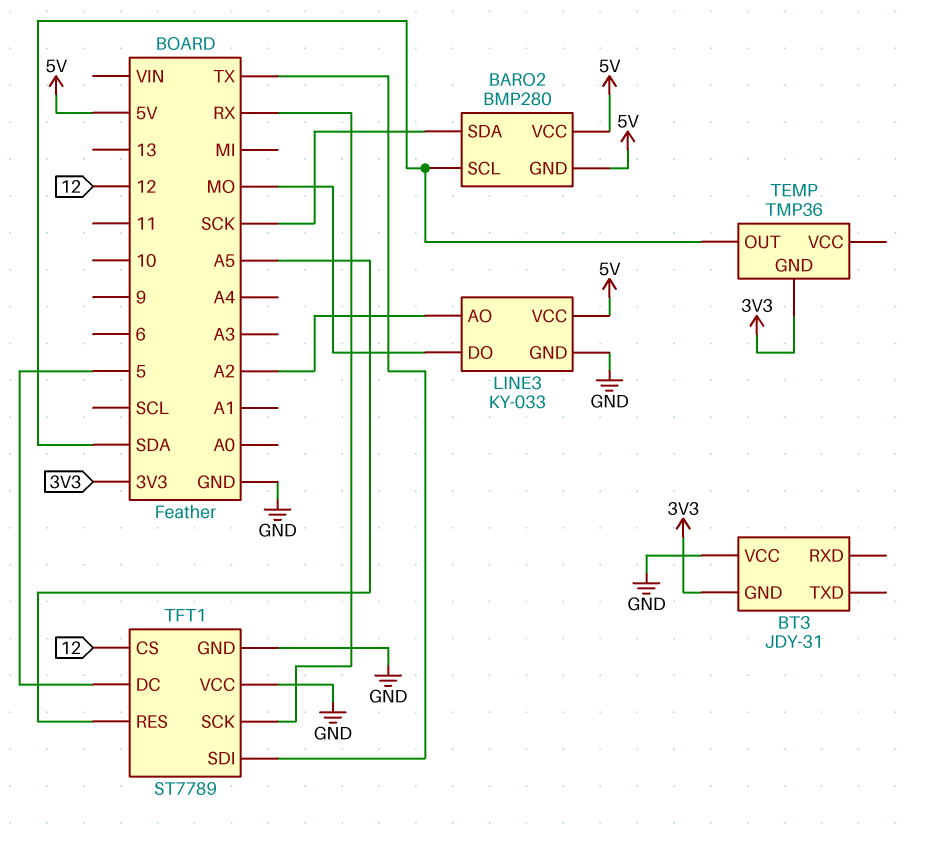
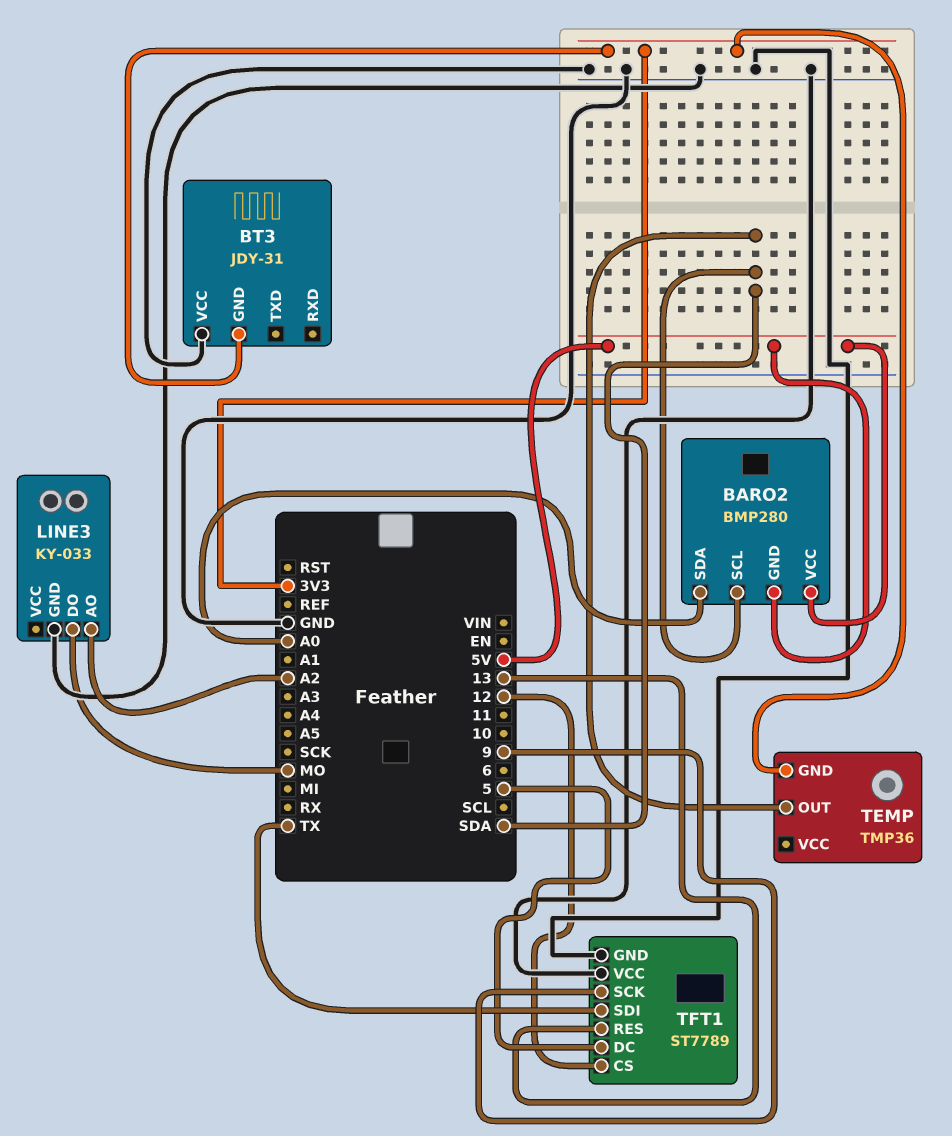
BARO2 pin SDA: SCK -> A0
LINE3 pin VCC: 5V -> none
TFT1 pin RES: A5 -> 13
TFT1 pin SCK: RX -> 9

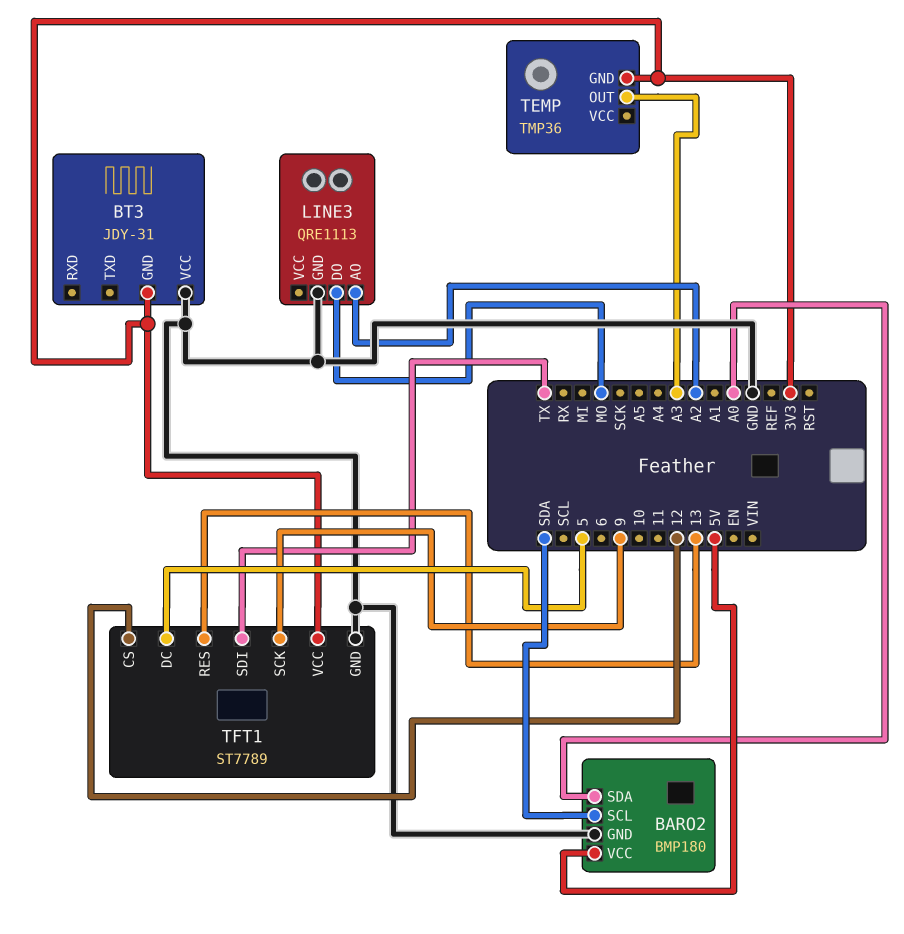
BARO2: BMP280 -> BMP180
BARO2 pin GND: 5V -> GND
LINE3: KY-033 -> QRE1113
TEMP pin OUT: SDA -> A3
TFT1 pin VCC: GND -> 3V3

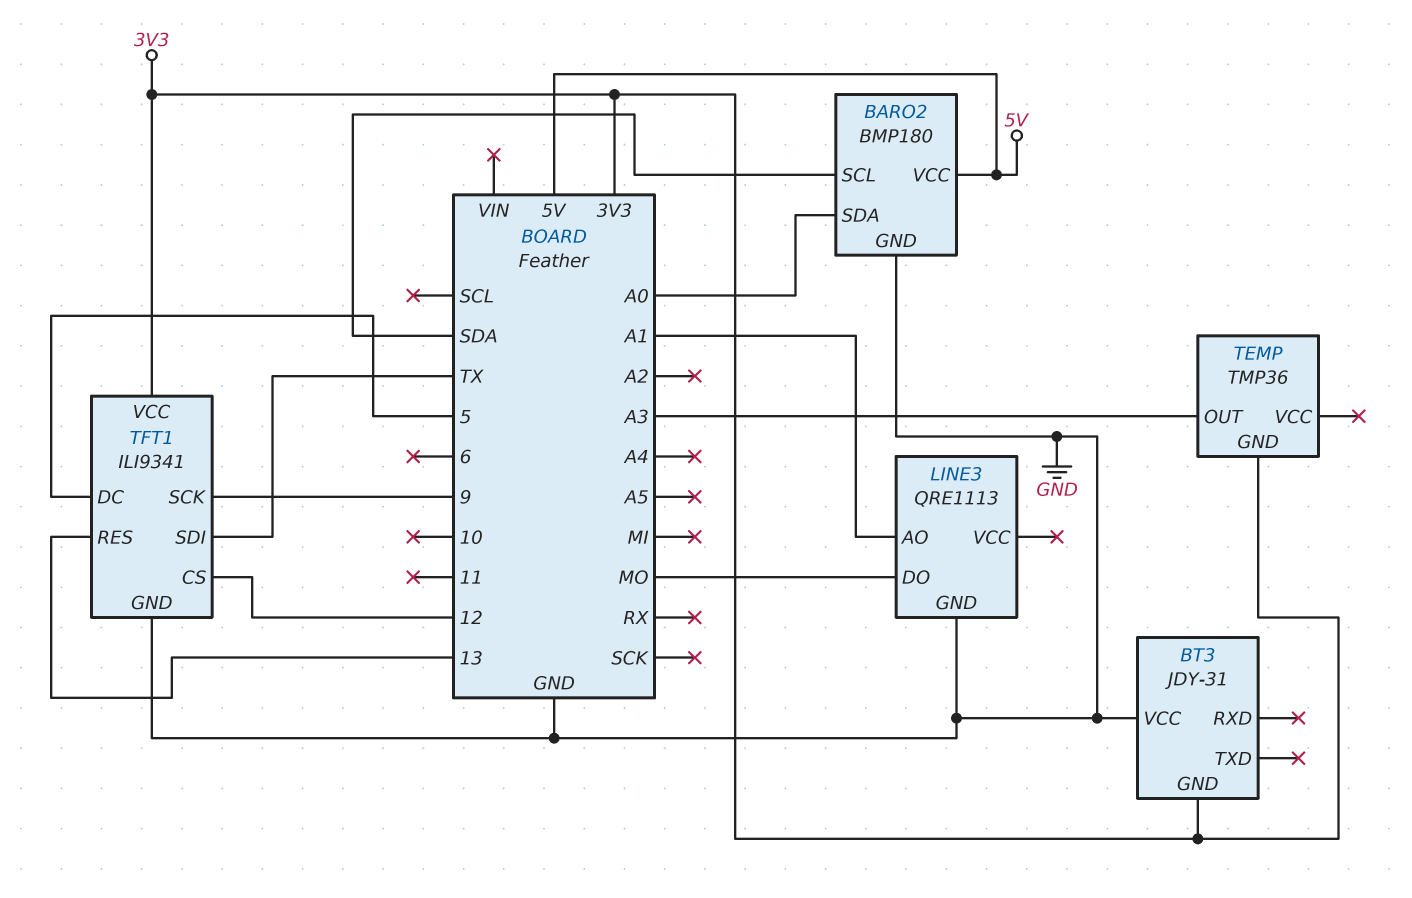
LINE3 pin AO: A2 -> A1
TFT1: ST7789 -> ILI9341

